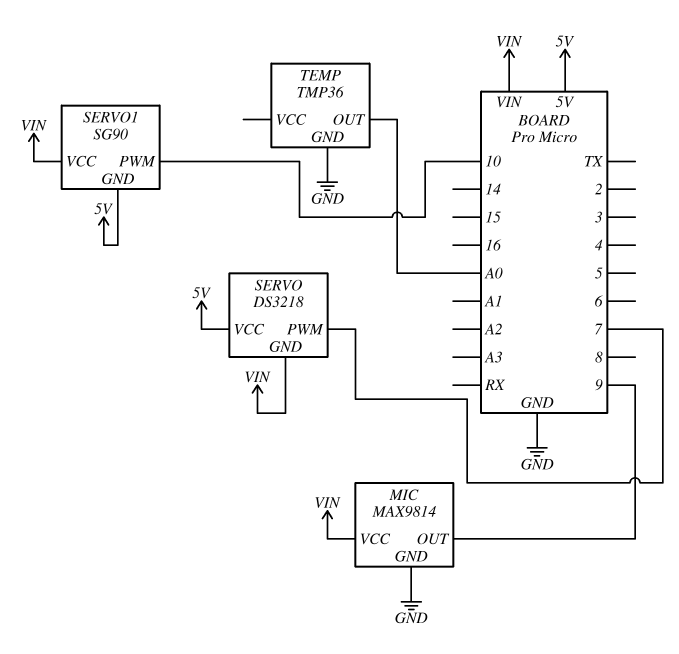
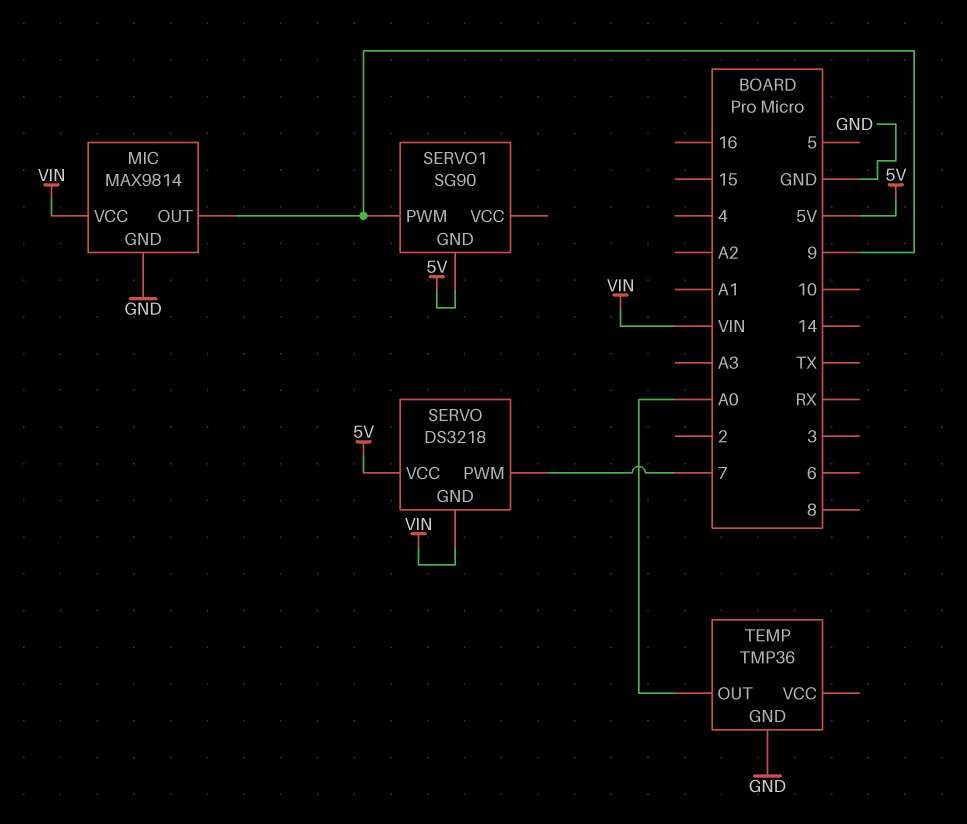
SERVO1 pin PWM: 10 -> 9
SERVO1 pin VCC: VIN -> none

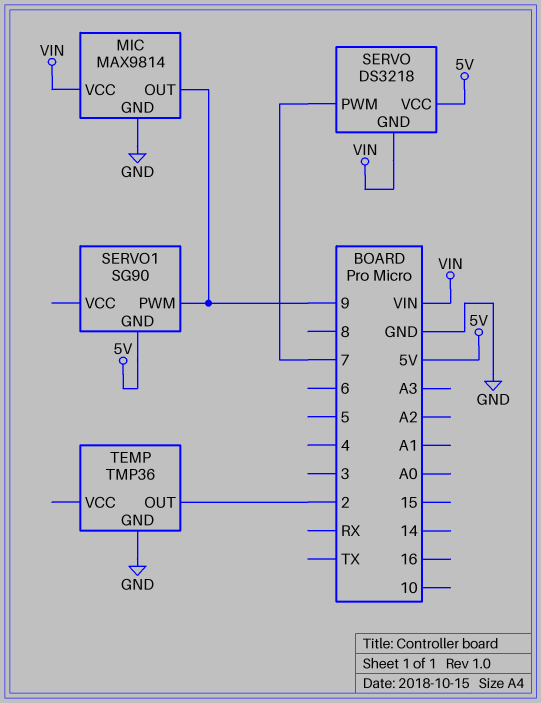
TEMP pin OUT: A0 -> 2

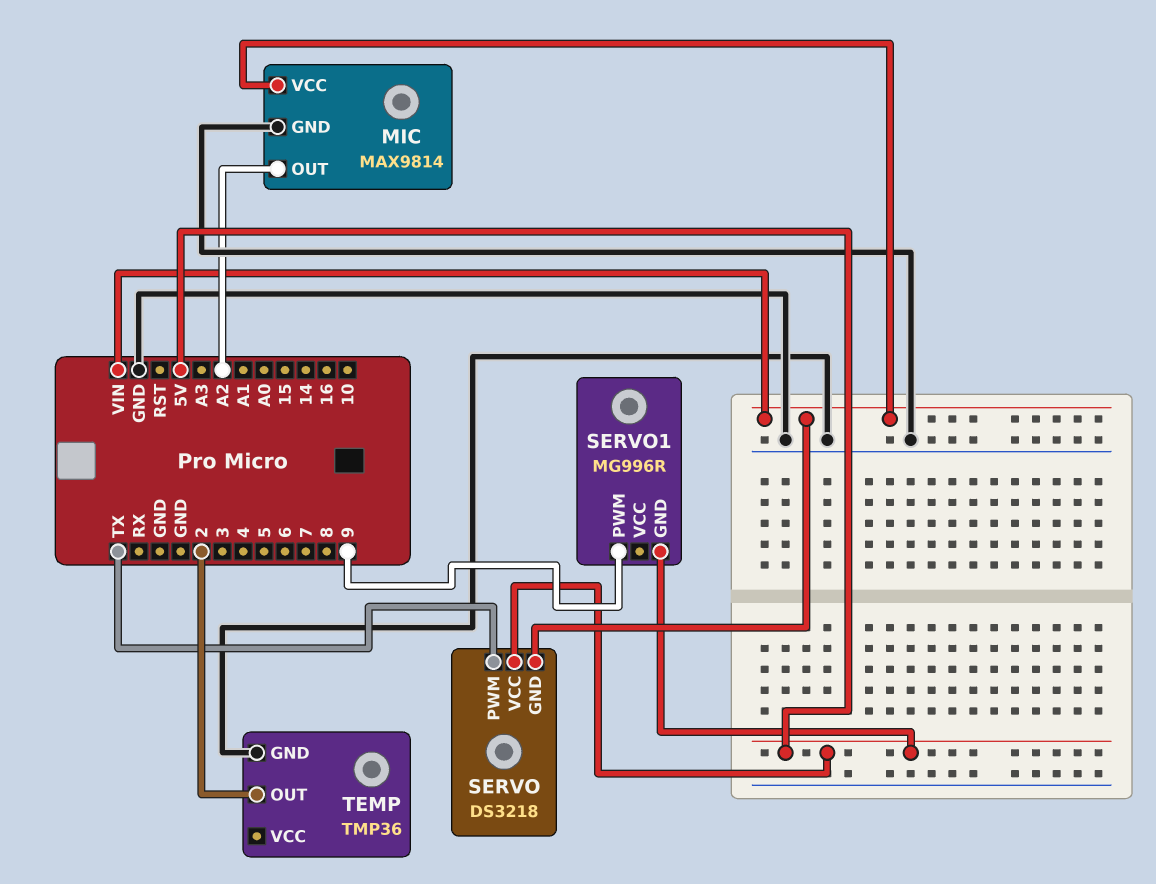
MIC pin OUT: 9 -> A2
SERVO pin PWM: 7 -> TX
SERVO1: SG90 -> MG996R

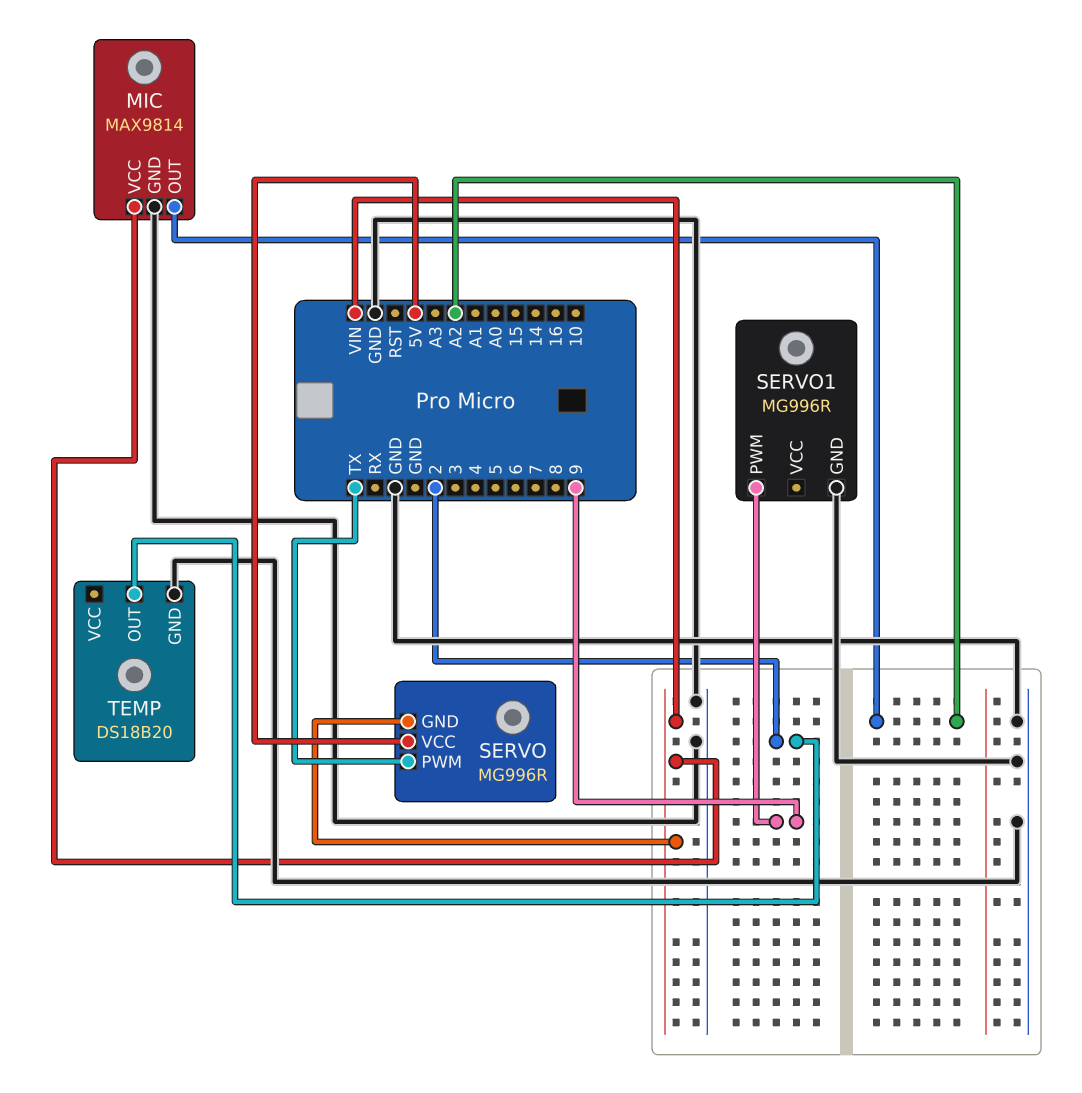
SERVO: DS3218 -> MG996R
SERVO1 pin GND: 5V -> GND
TEMP: TMP36 -> DS18B20

